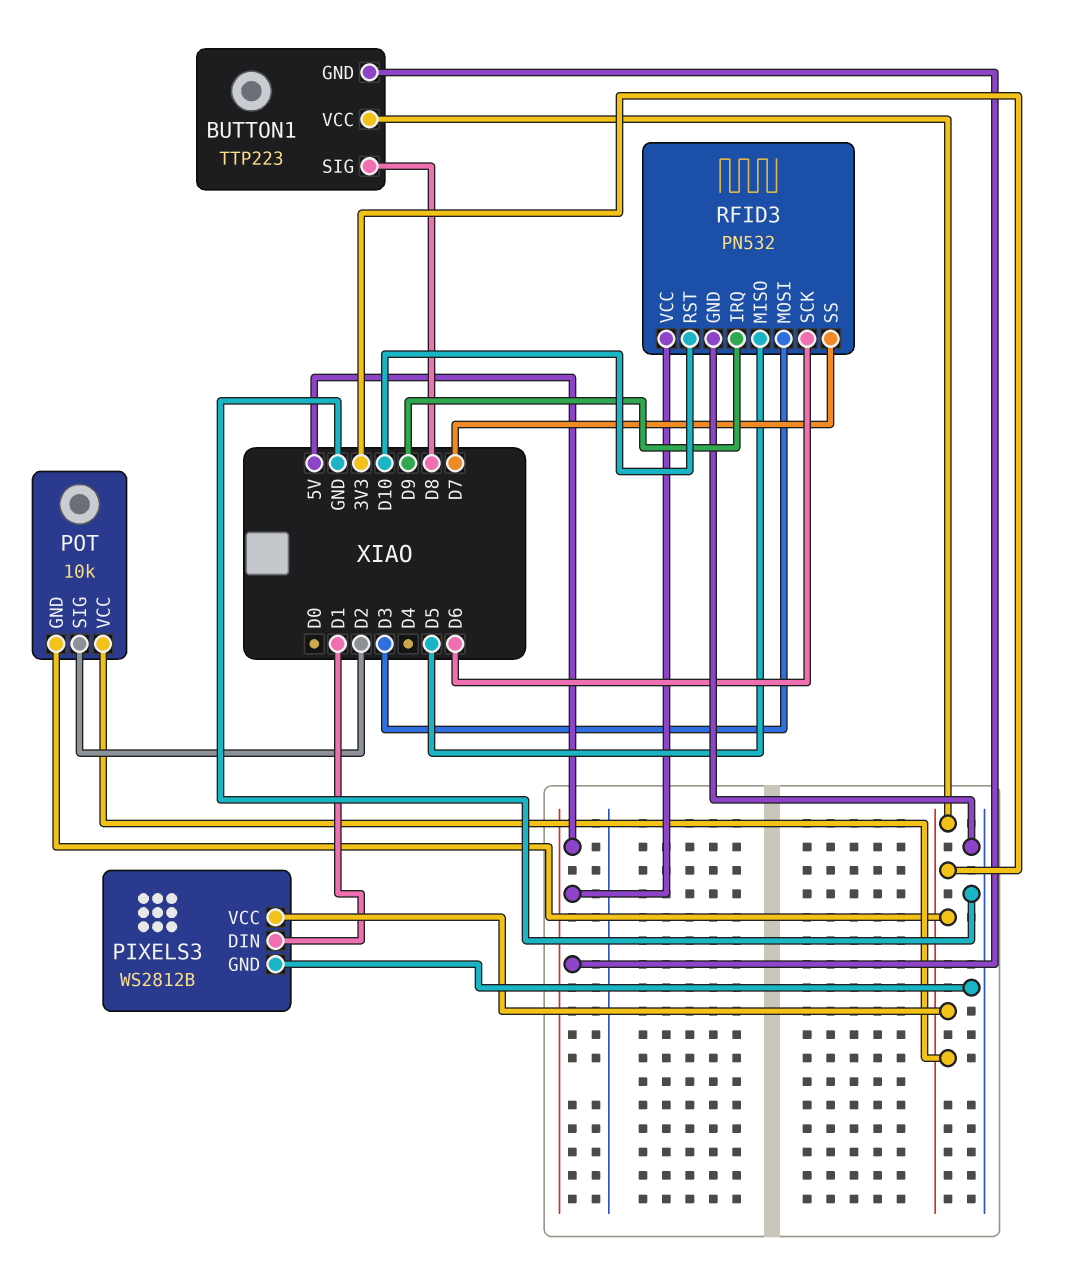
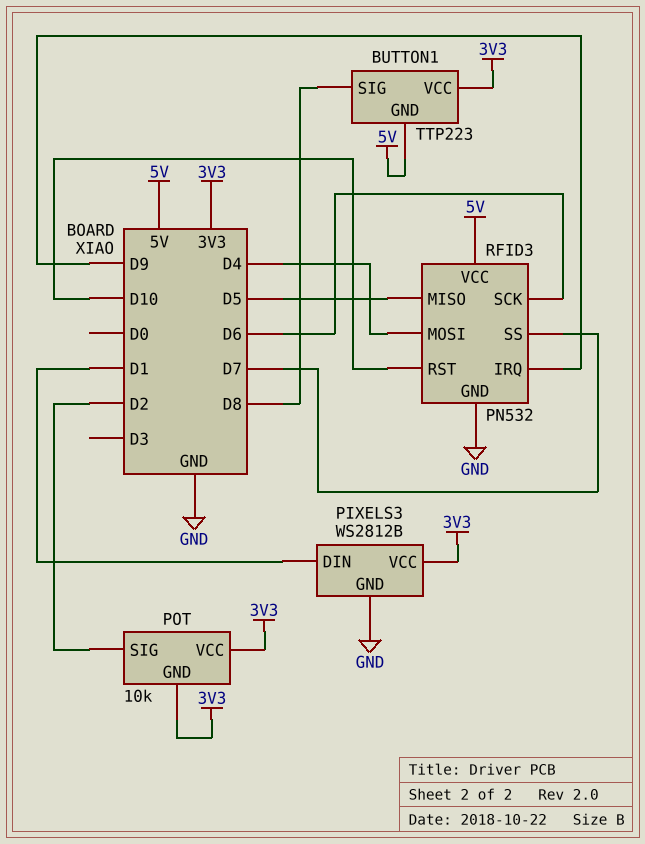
RFID3 pin MOSI: D3 -> D4

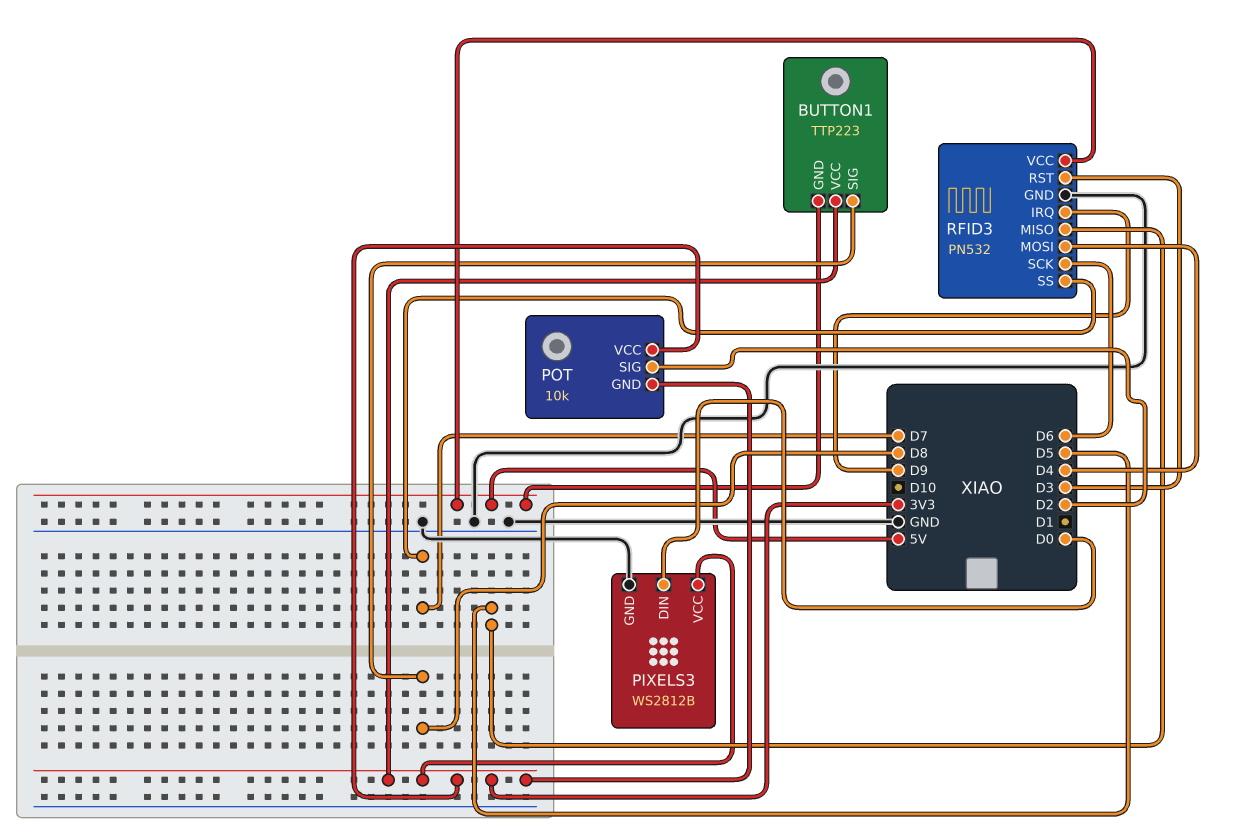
PIXELS3 pin DIN: D1 -> D0
RFID3 pin RST: D10 -> D3

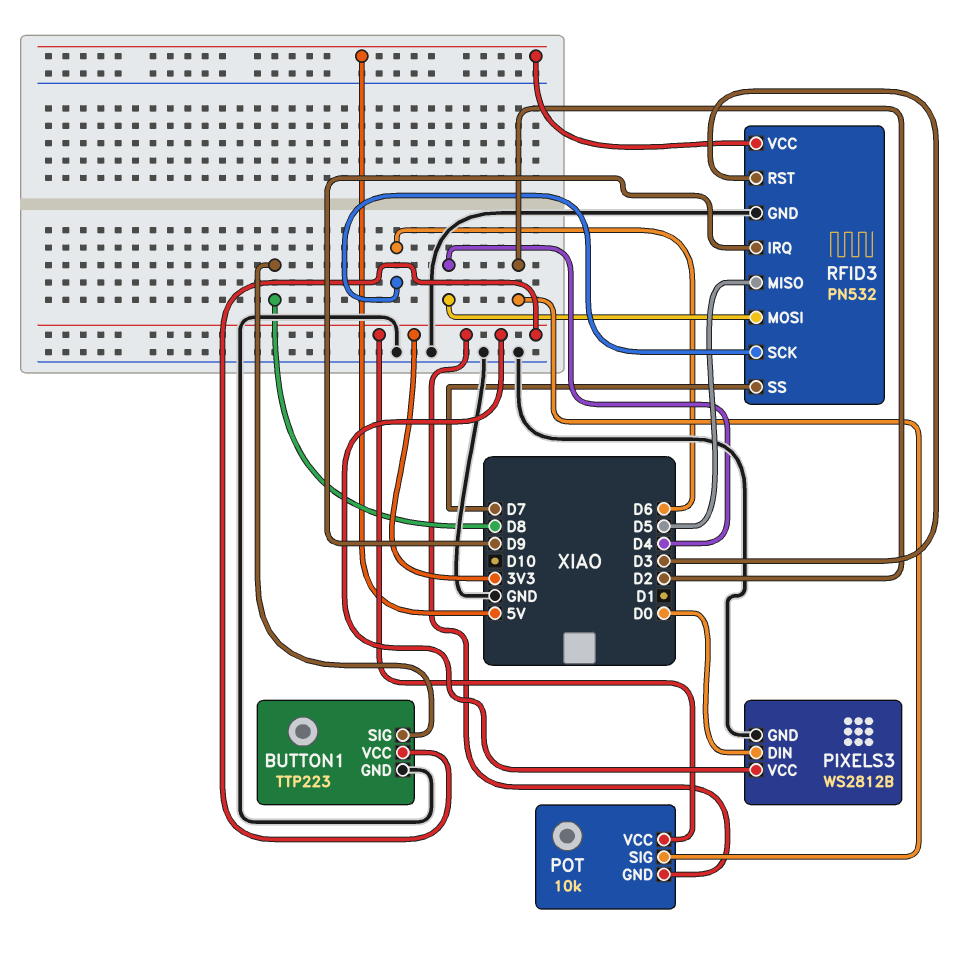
BUTTON1 pin GND: 5V -> GND

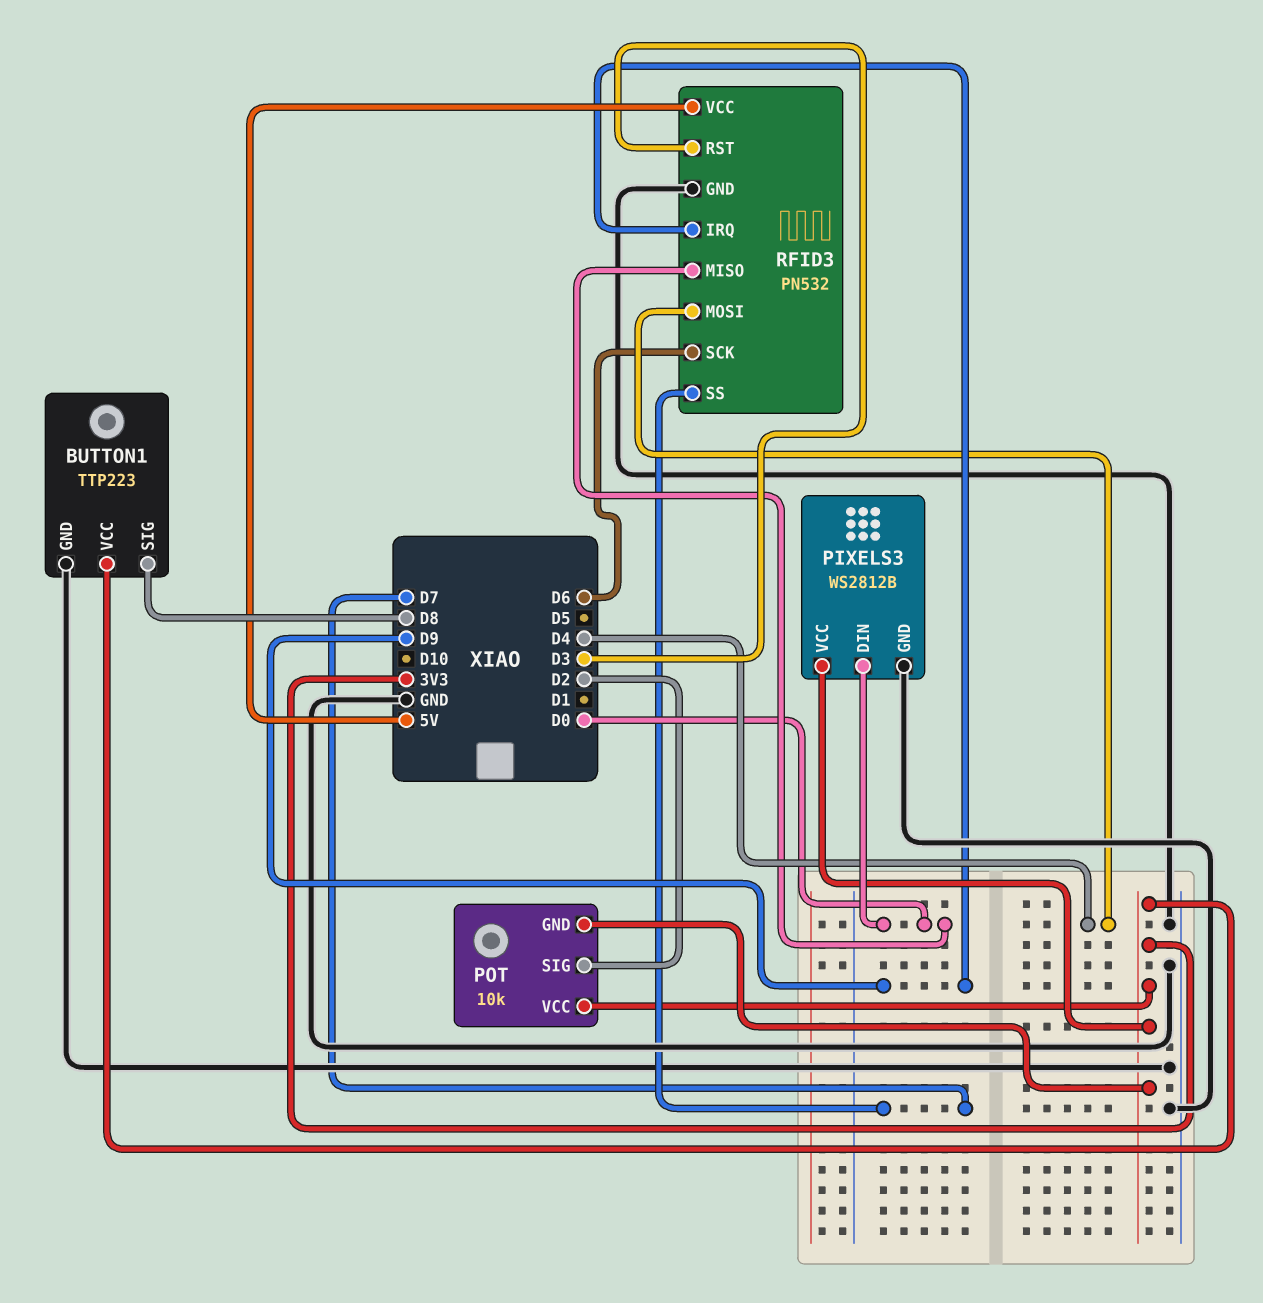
RFID3 pin MISO: D5 -> D0

